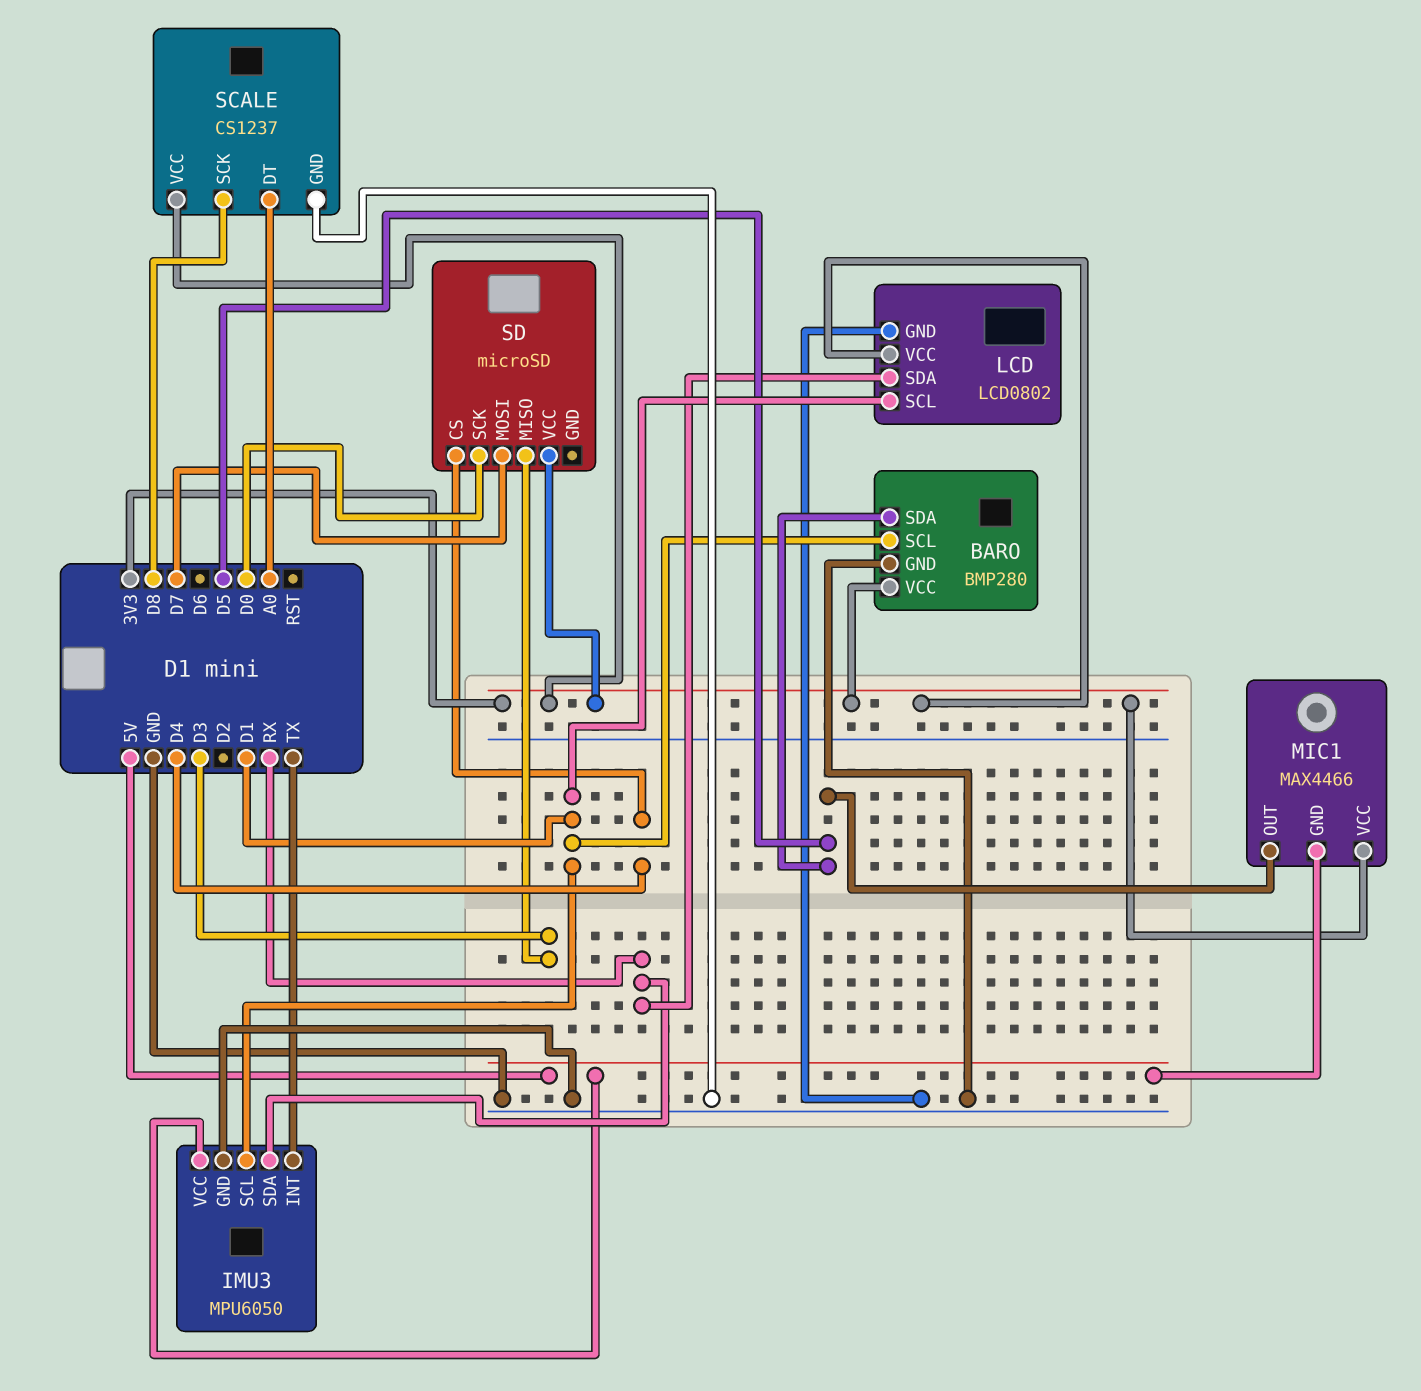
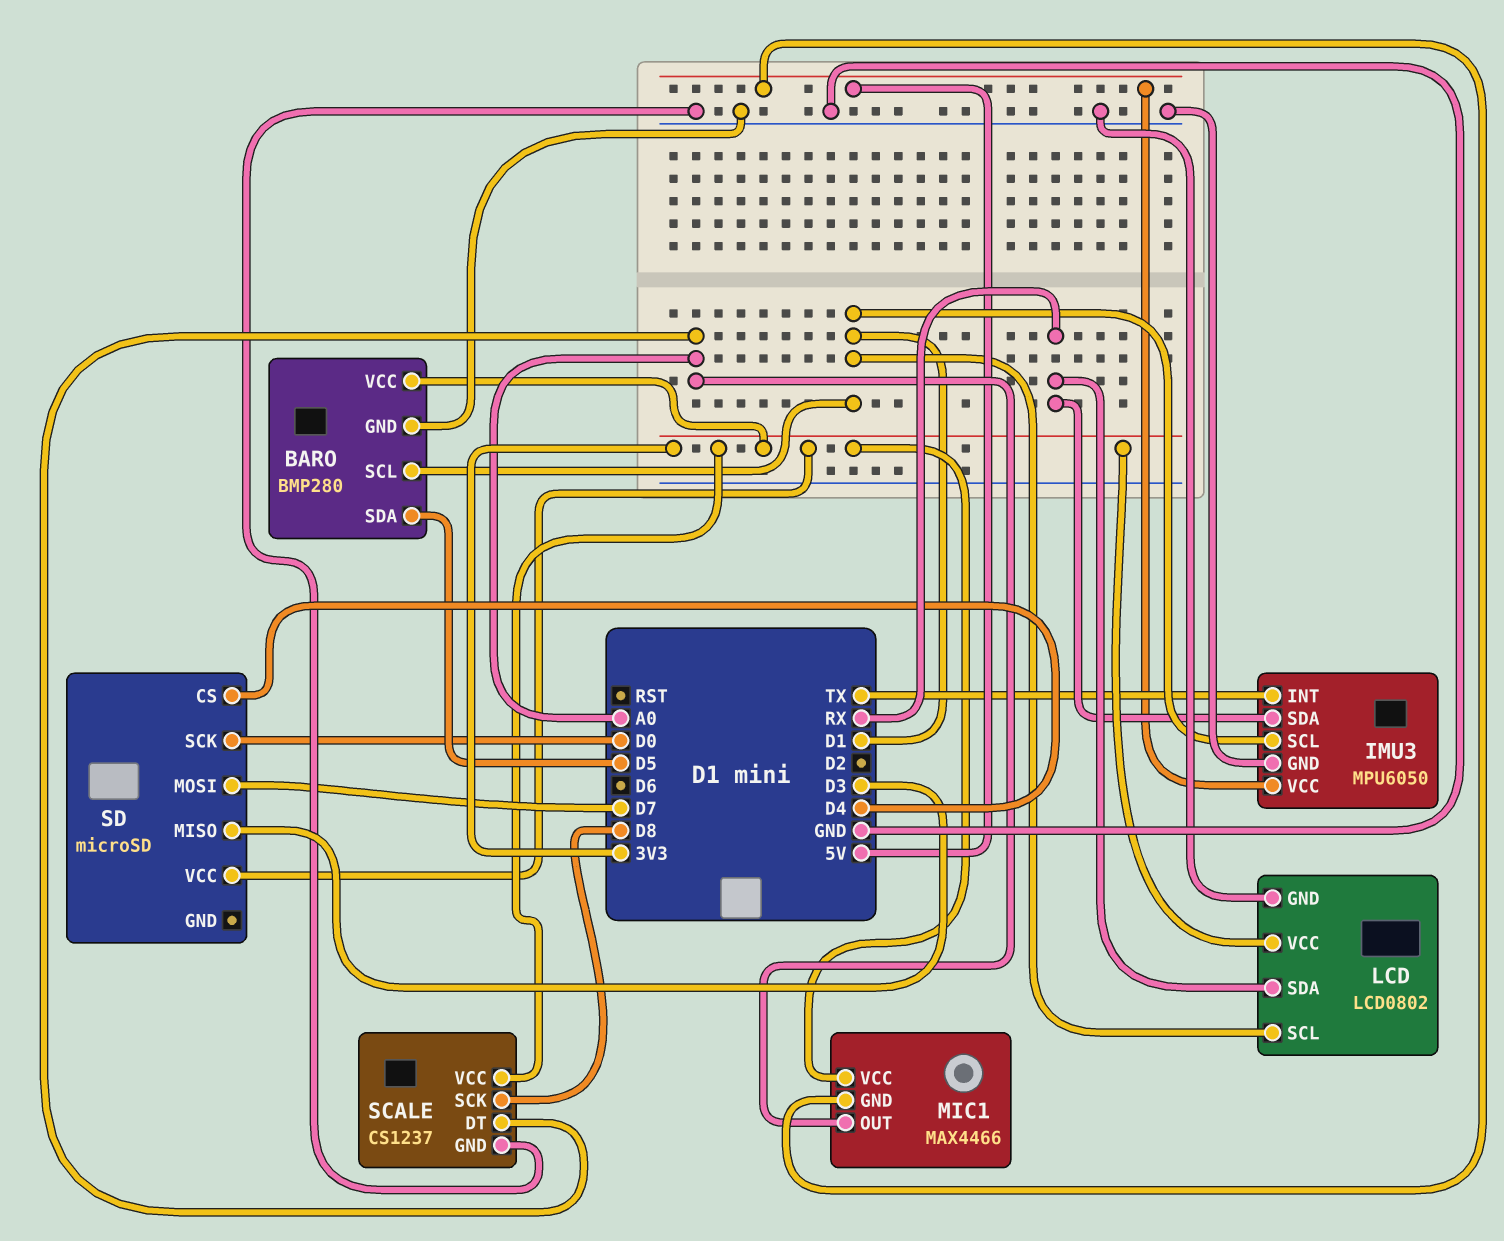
MIC1 pin OUT: D5 -> A0

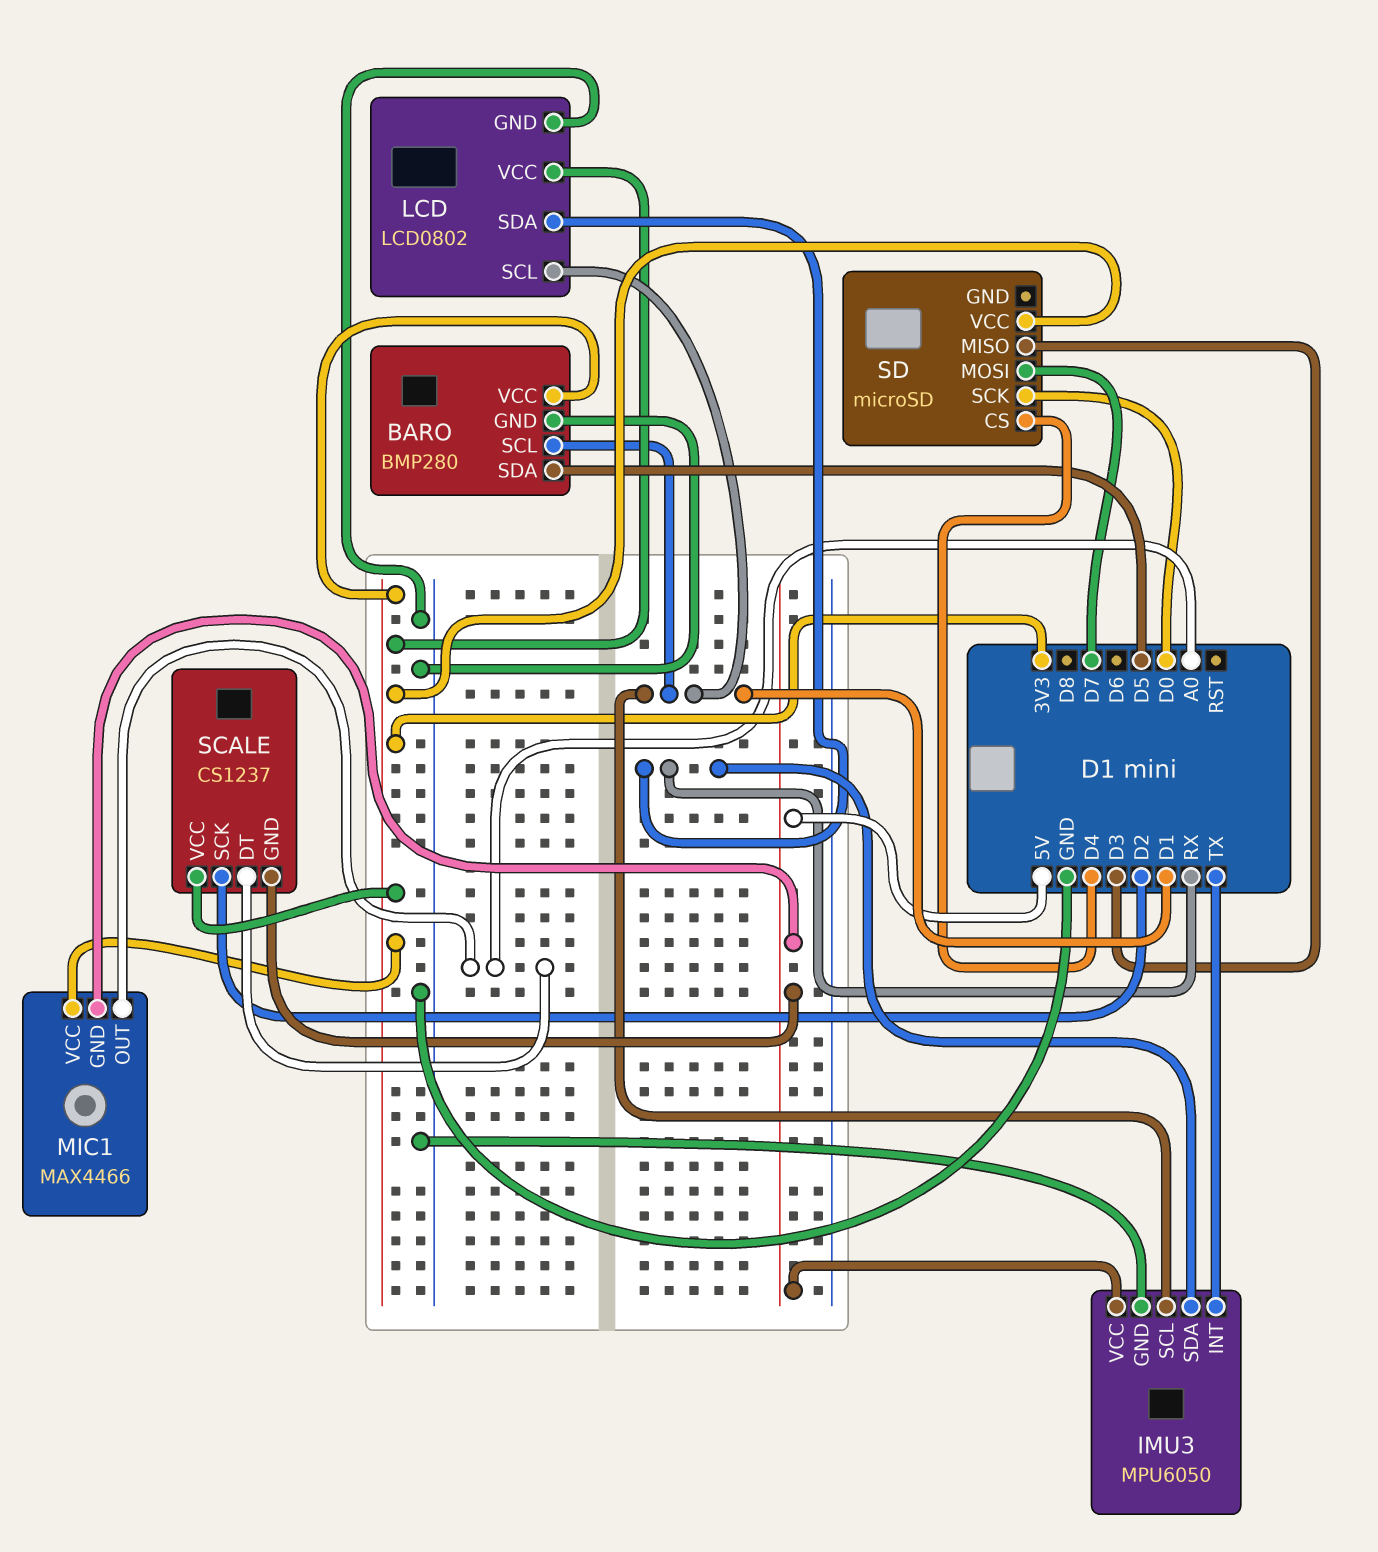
SCALE pin GND: GND -> 5V
SCALE pin SCK: D8 -> D2

